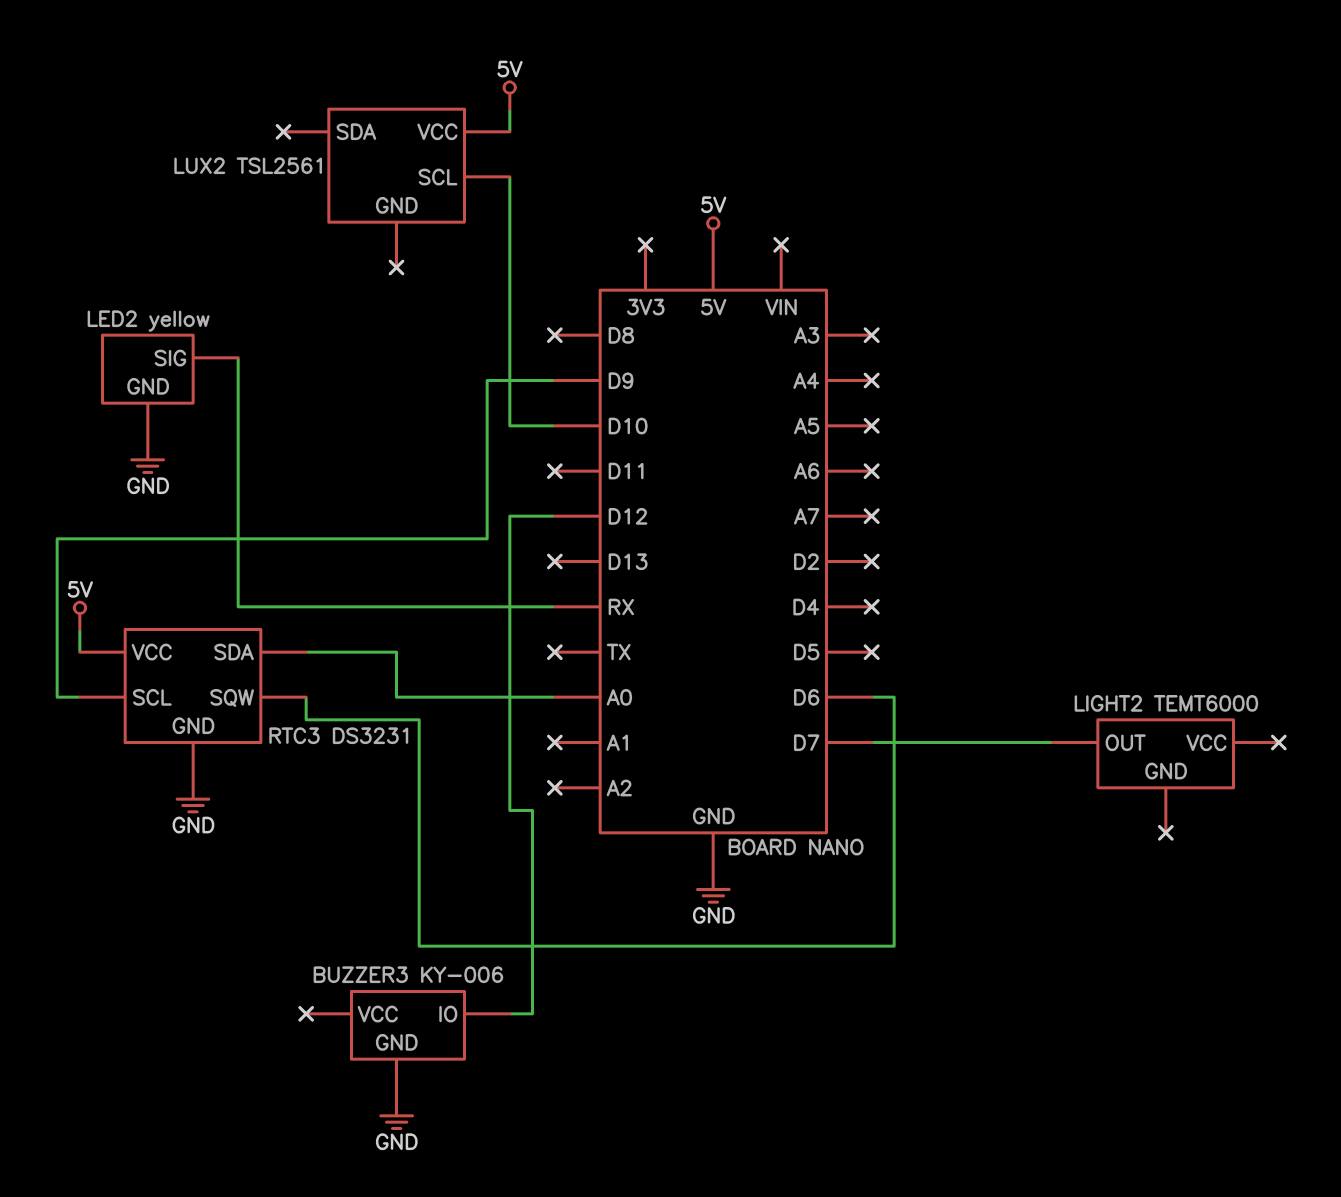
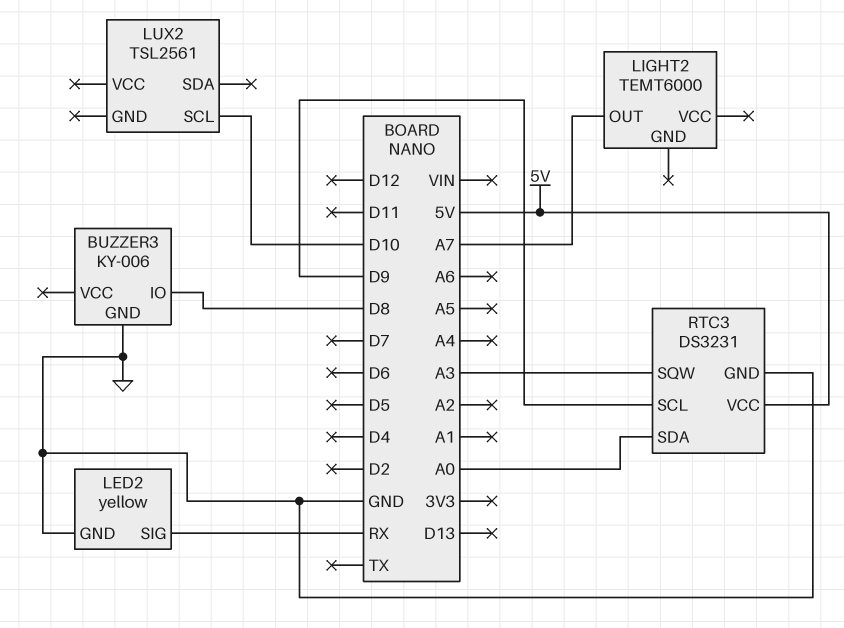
BUZZER3 pin IO: D12 -> D8
LIGHT2 pin OUT: D7 -> A7
LUX2 pin VCC: 5V -> none
RTC3 pin SQW: D6 -> A3

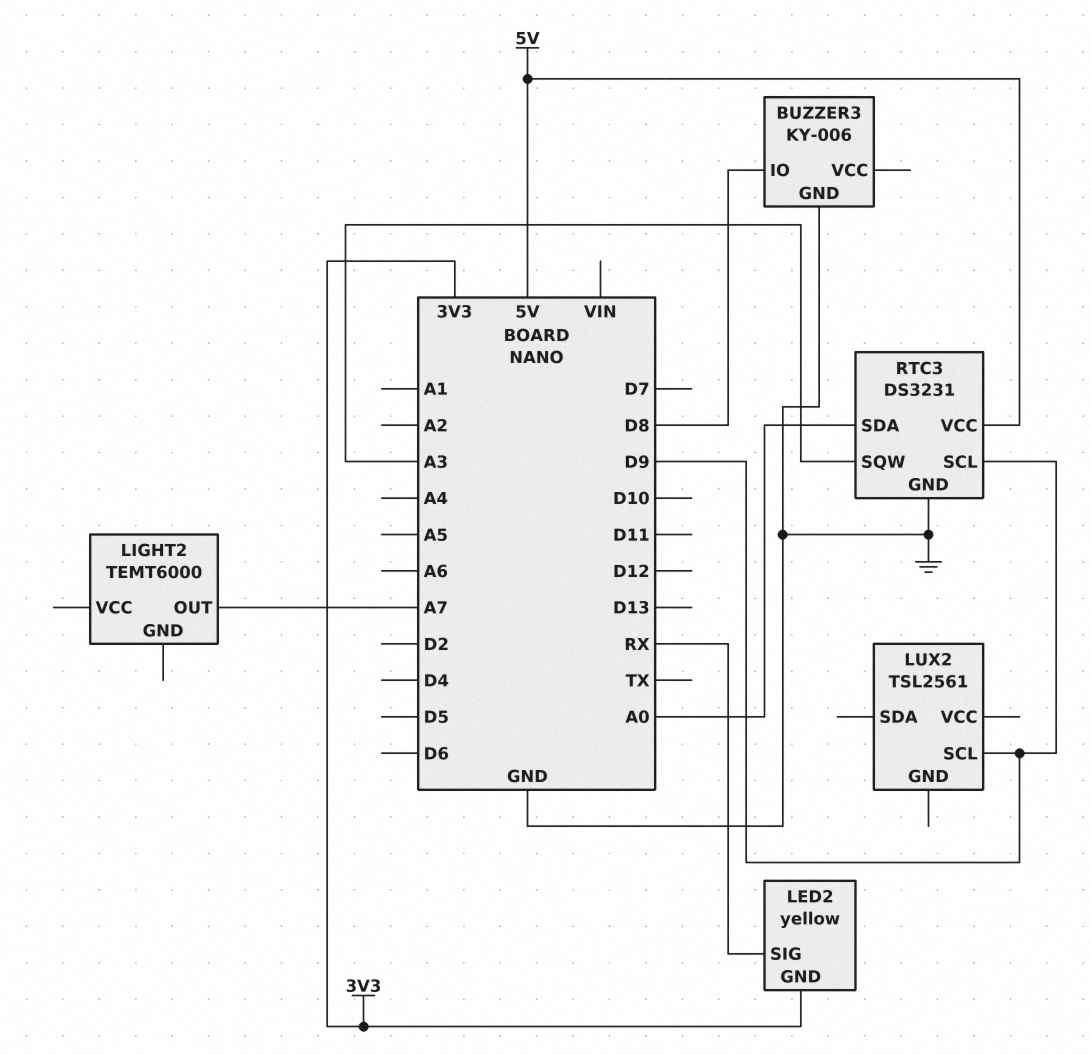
LED2 pin GND: GND -> 3V3
LUX2 pin SCL: D10 -> D9

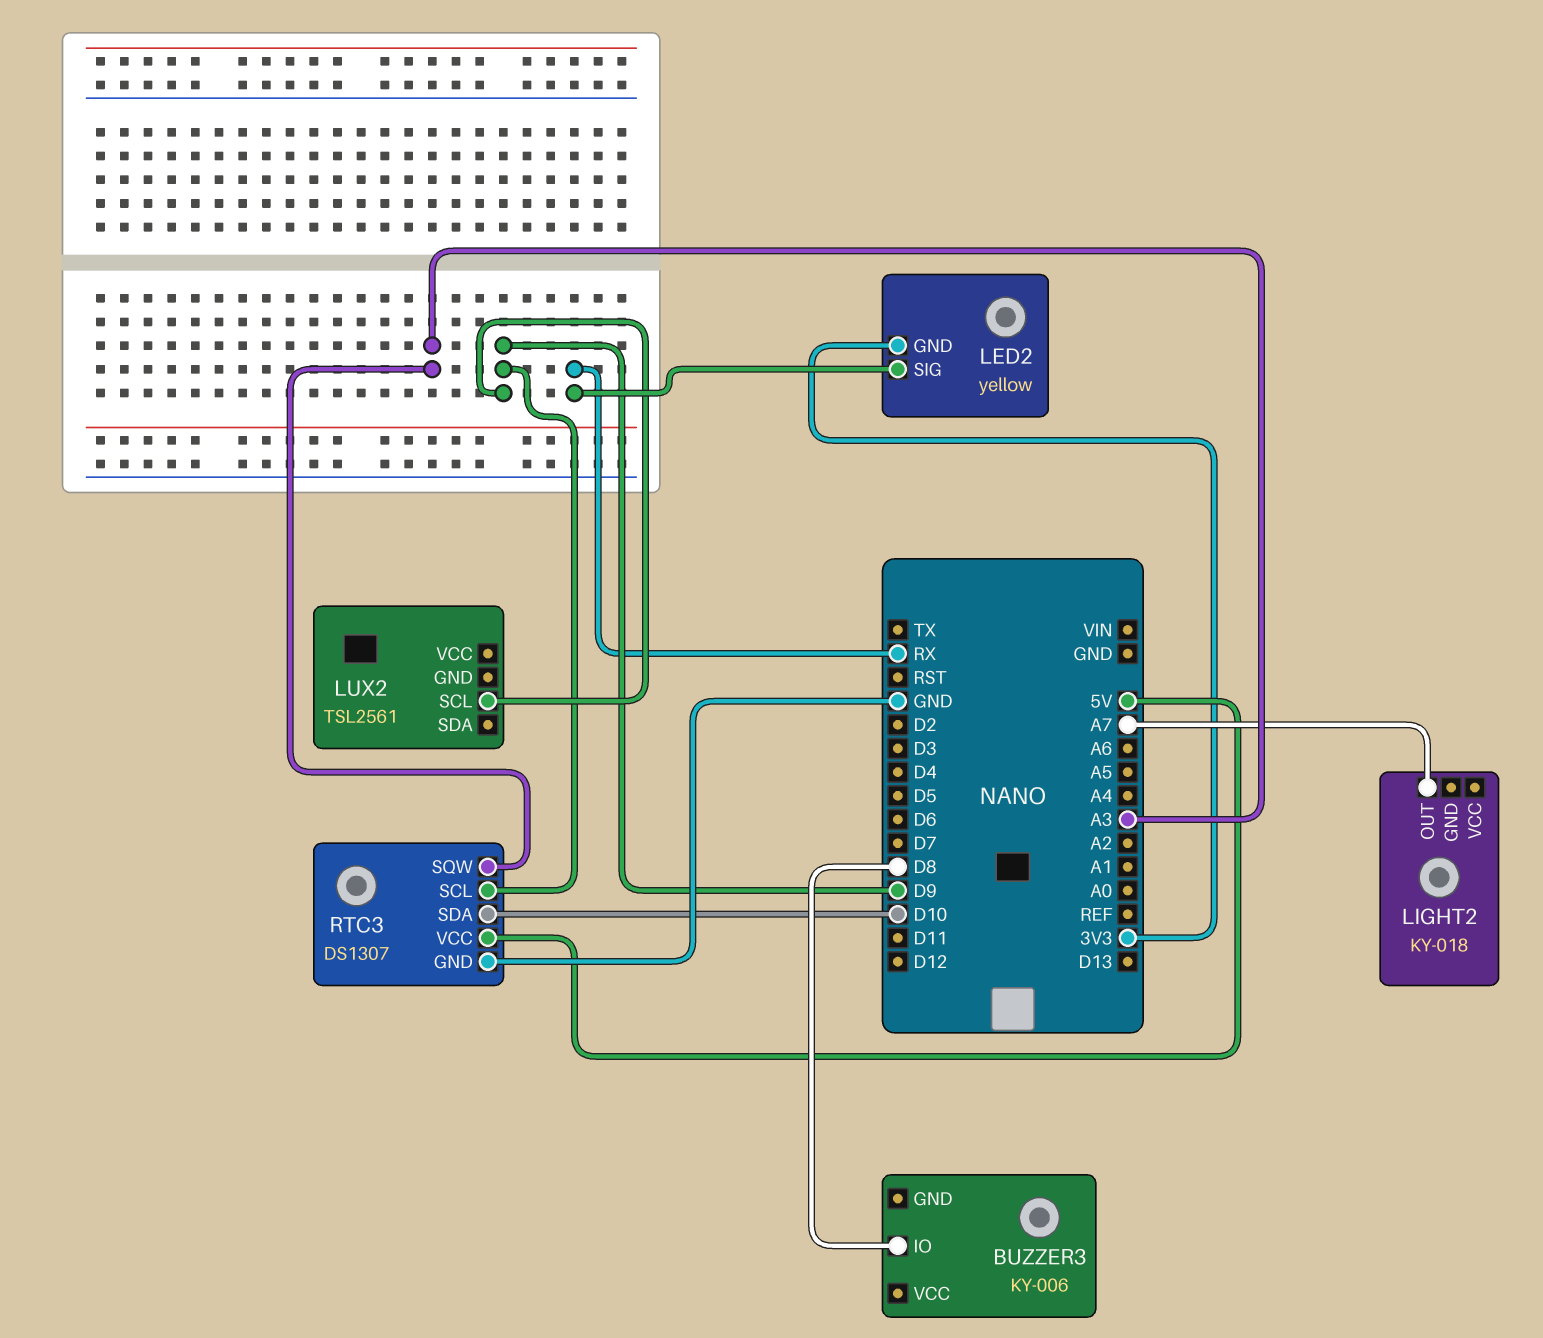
BUZZER3 pin GND: GND -> none
LIGHT2: TEMT6000 -> KY-018
RTC3: DS3231 -> DS1307
RTC3 pin SDA: A0 -> D10

